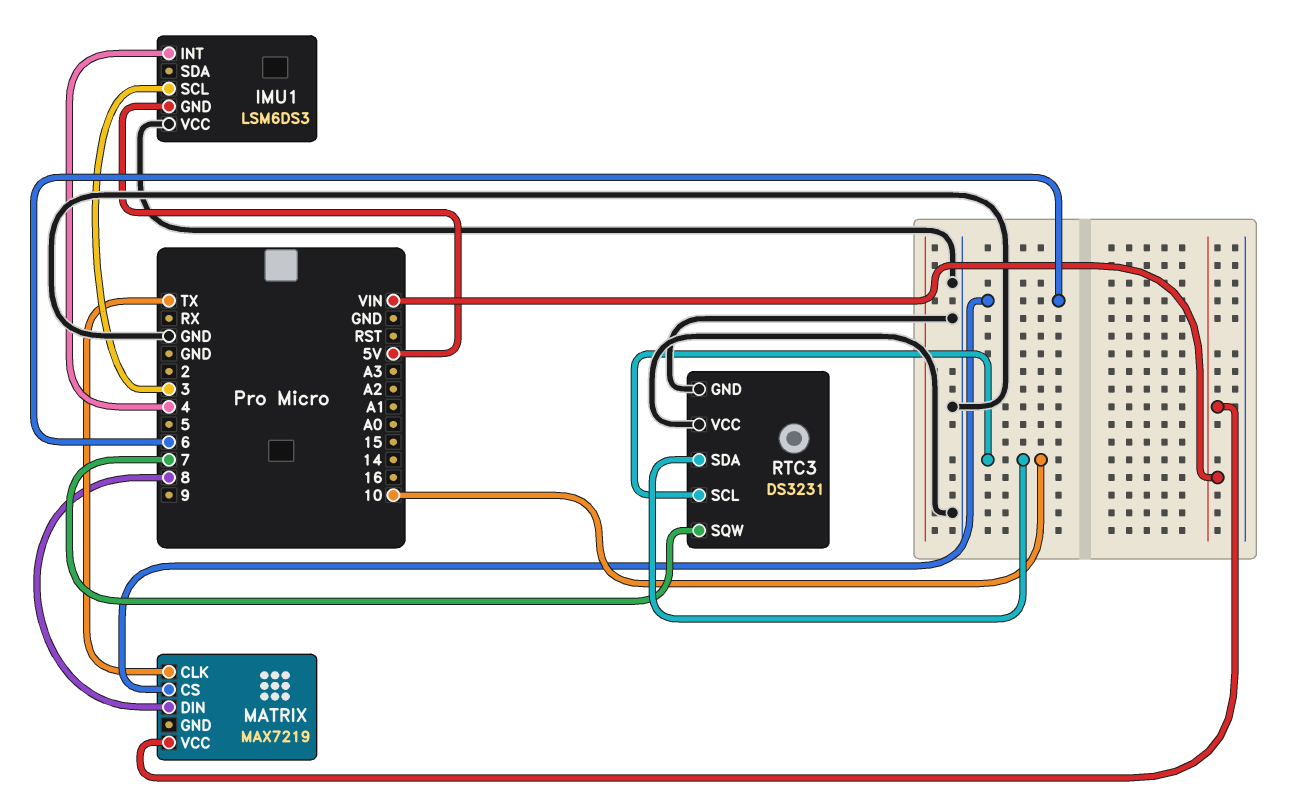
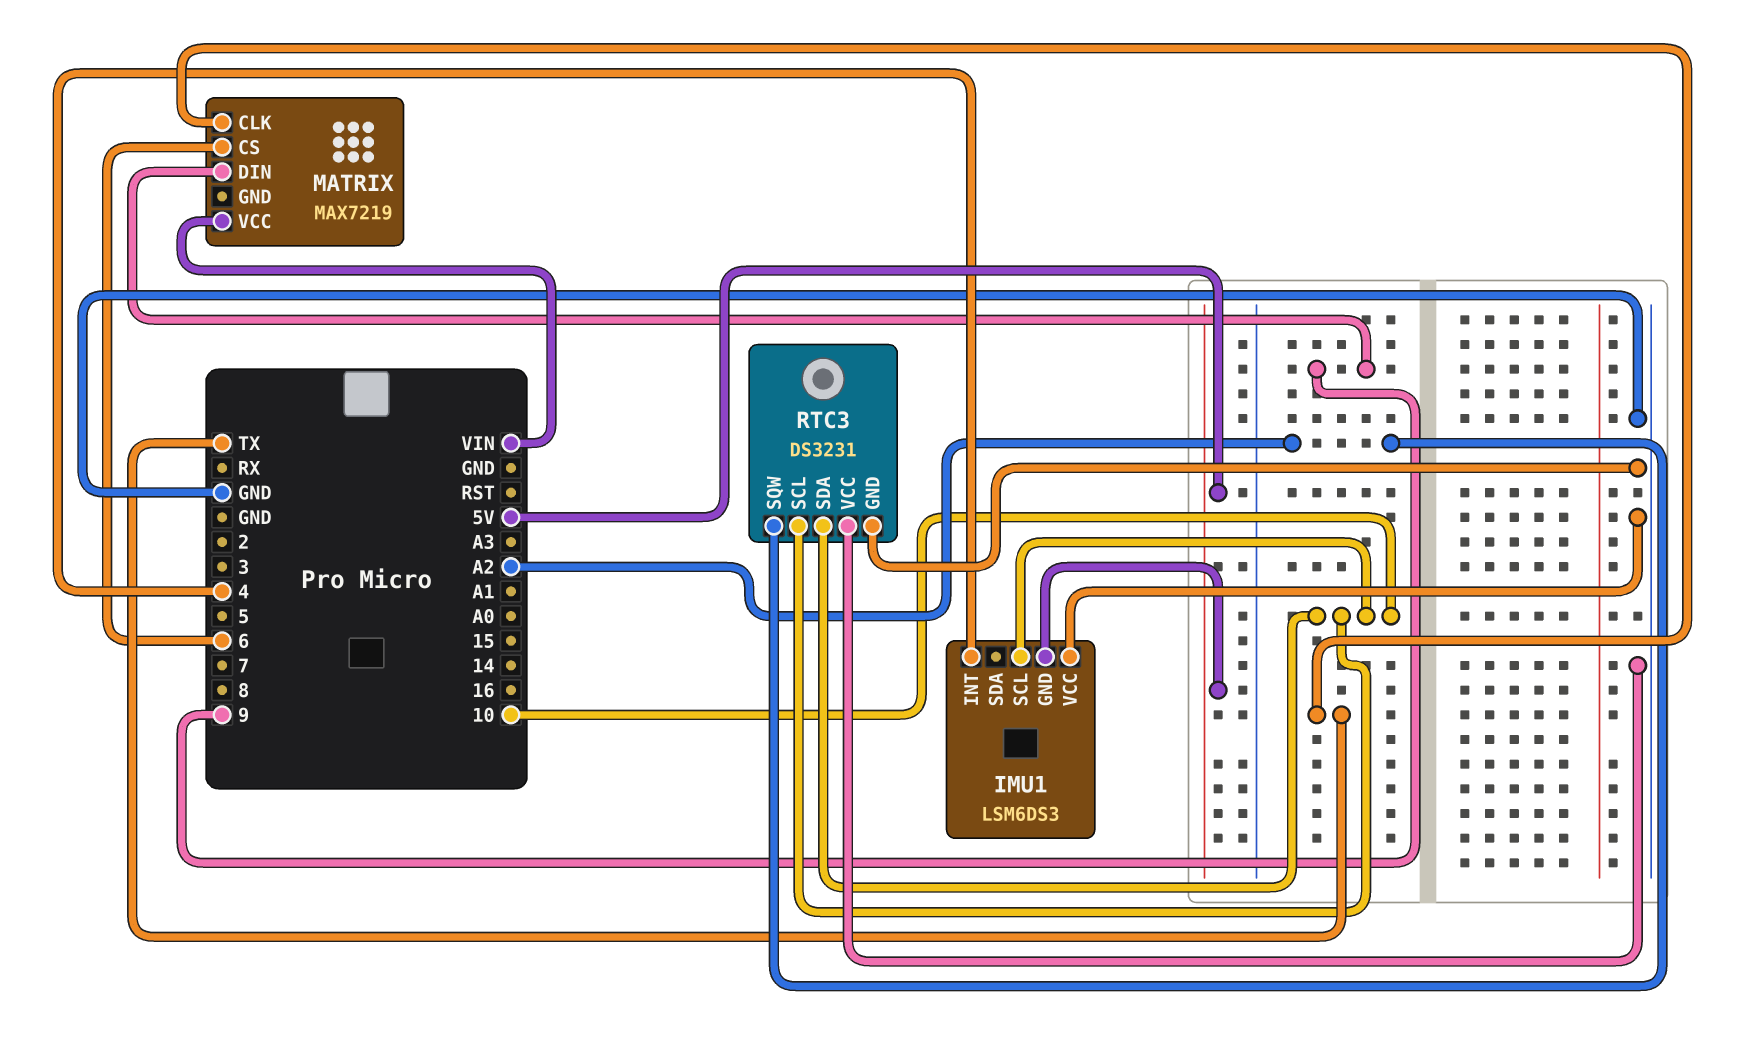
IMU1 pin SCL: 3 -> 10
MATRIX pin DIN: 8 -> 9
RTC3 pin SQW: 7 -> A2

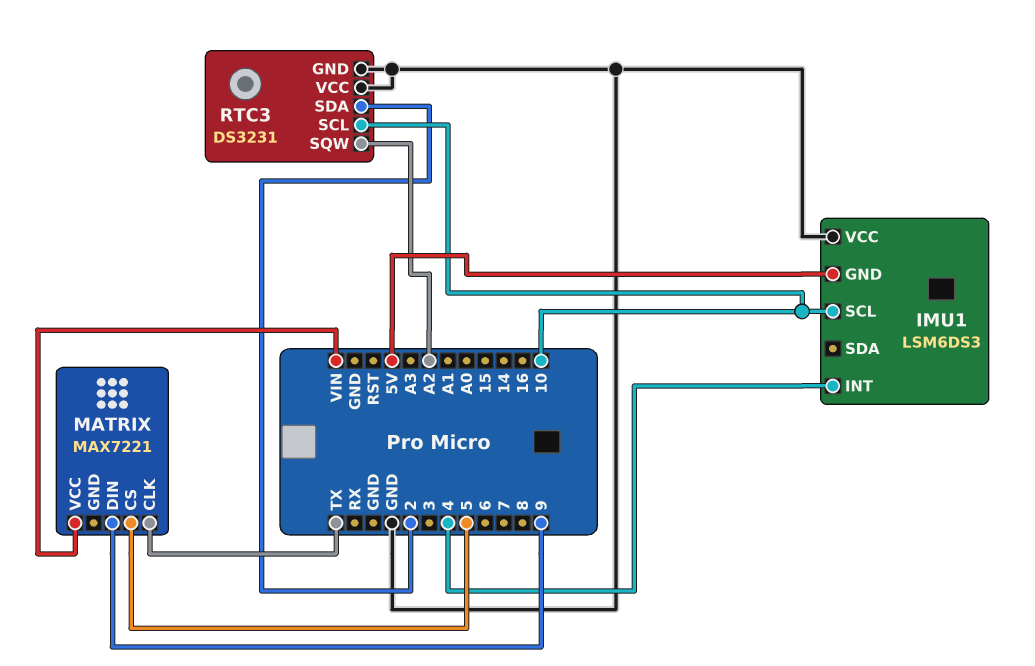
MATRIX: MAX7219 -> MAX7221
MATRIX pin CS: 6 -> 5
RTC3 pin SDA: 10 -> 2

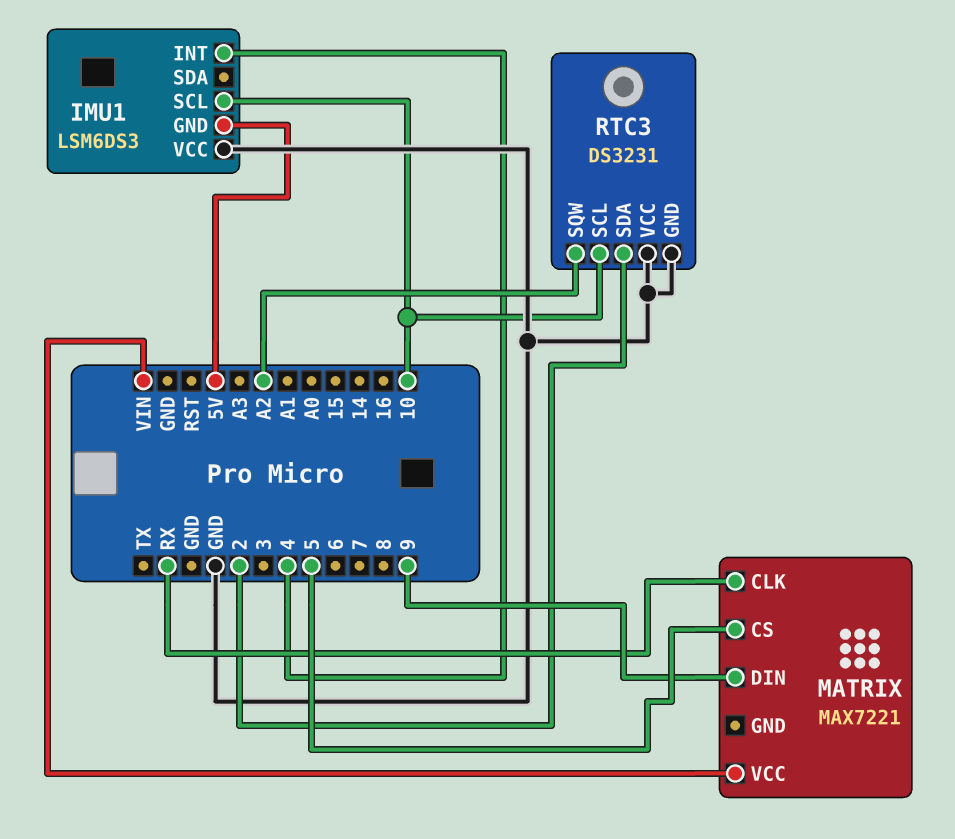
MATRIX pin CLK: TX -> RX

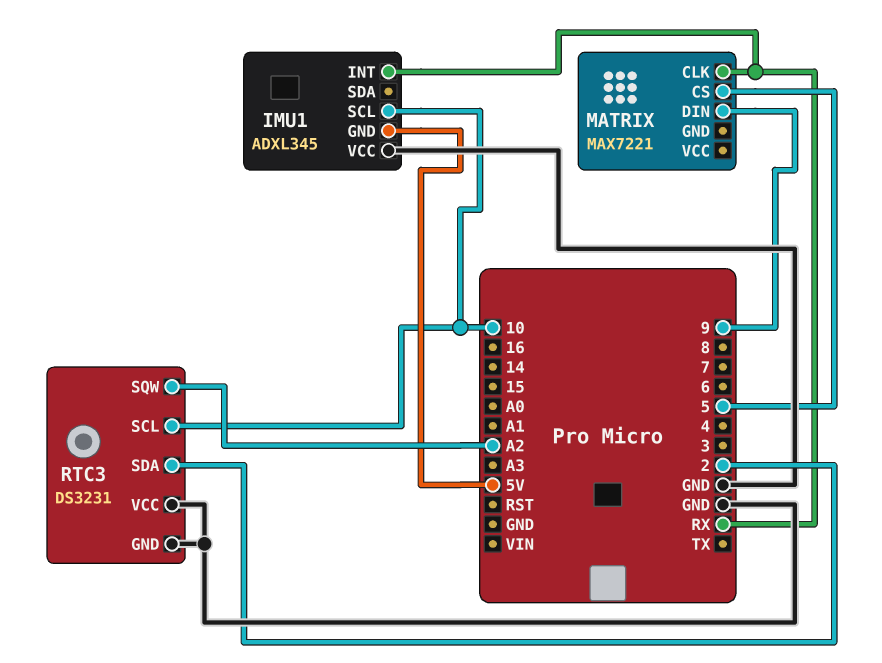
IMU1: LSM6DS3 -> ADXL345
IMU1 pin INT: 4 -> RX
MATRIX pin VCC: VIN -> none

